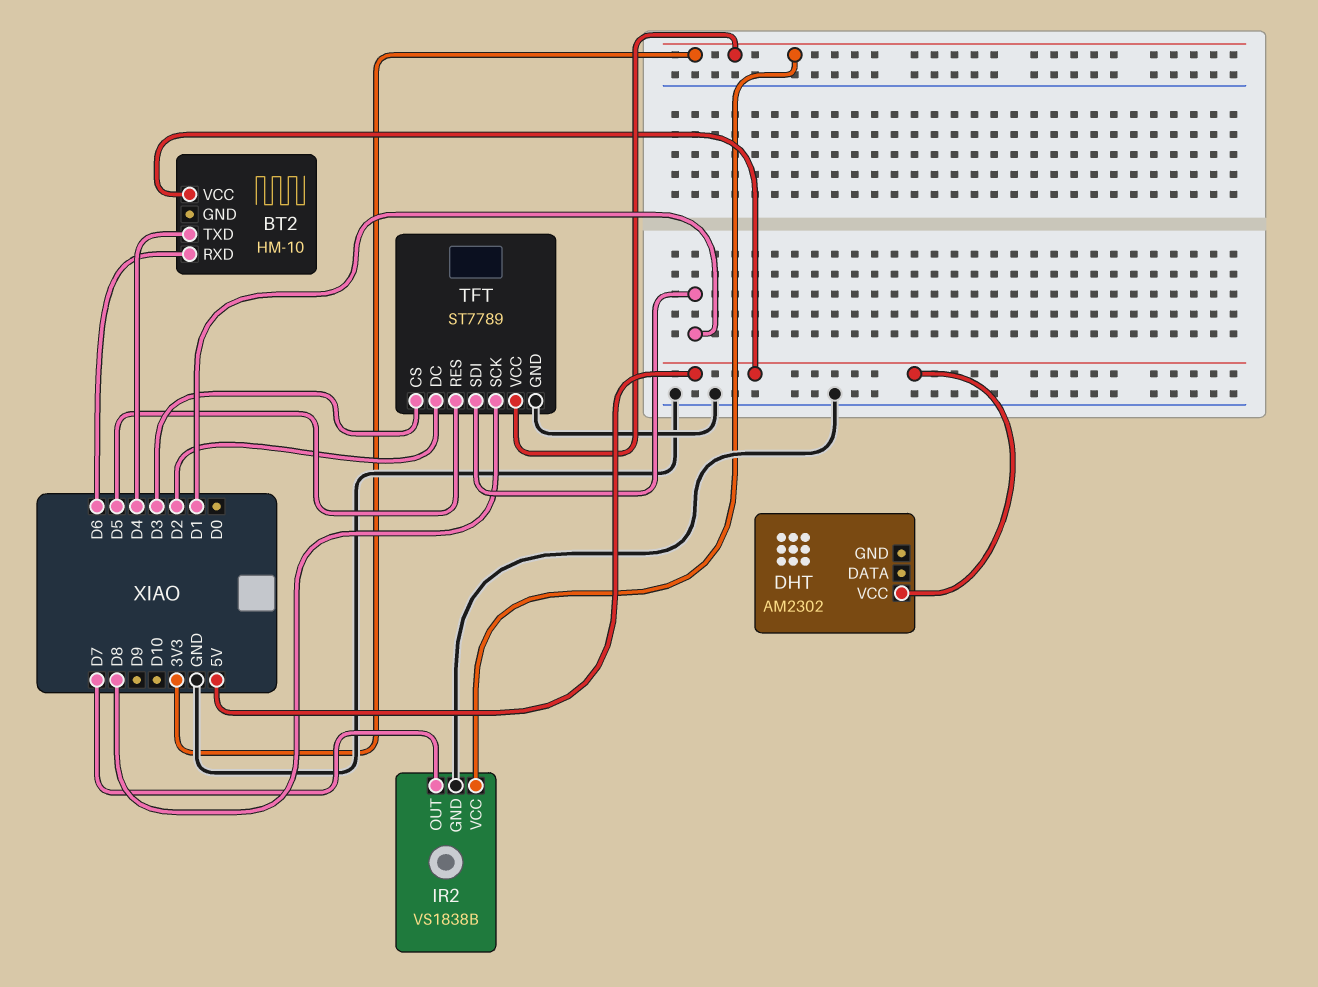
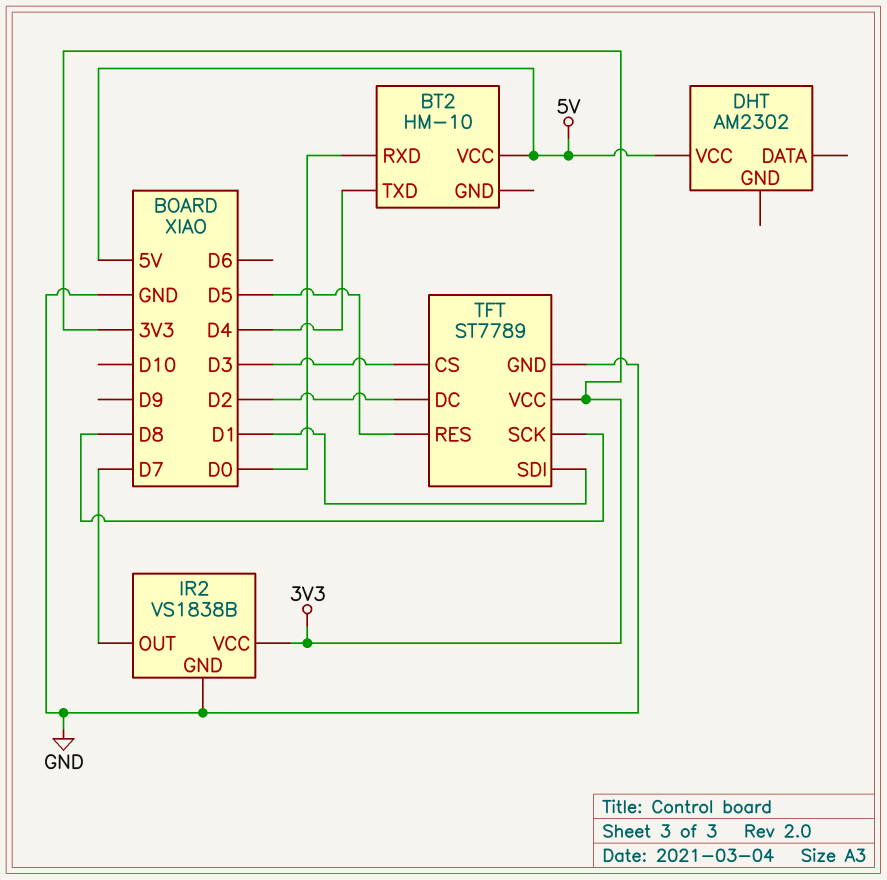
BT2 pin RXD: D6 -> D0

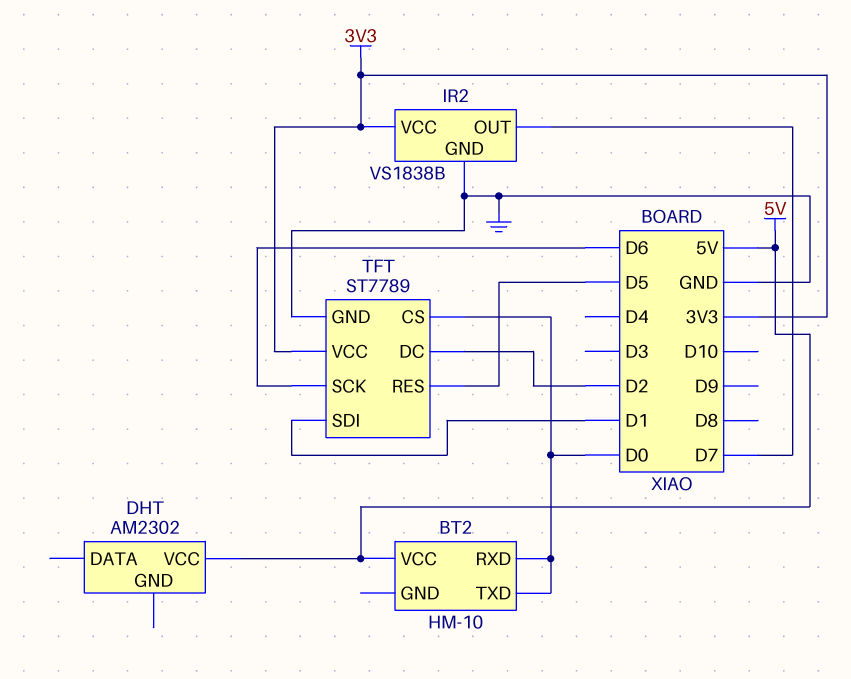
BT2 pin TXD: D4 -> D0
TFT pin CS: D3 -> D0
TFT pin SCK: D8 -> D6

